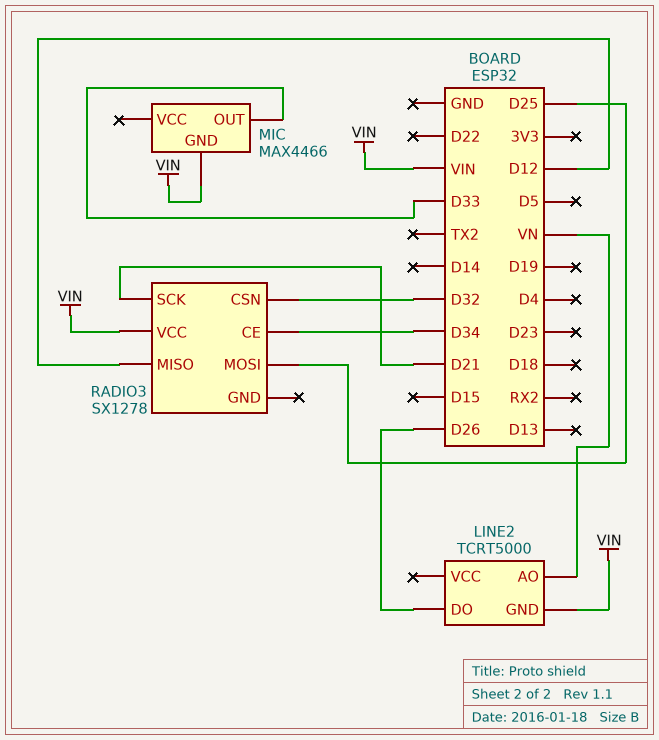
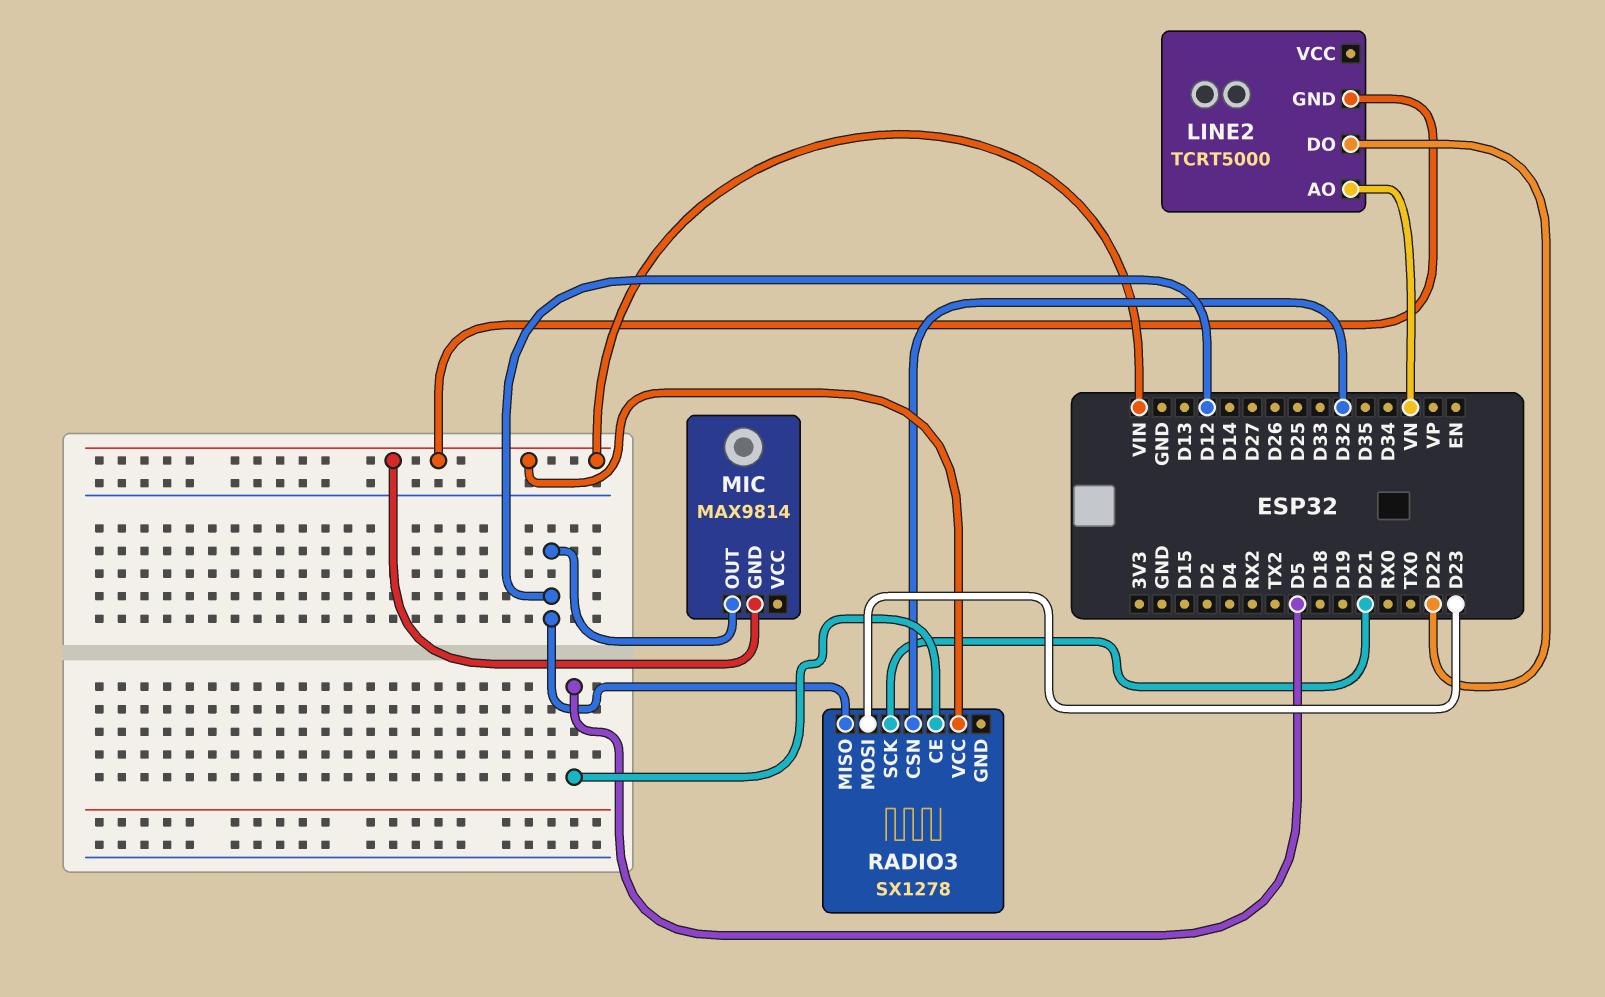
LINE2 pin DO: D26 -> D22
MIC: MAX4466 -> MAX9814
MIC pin OUT: D33 -> D12
RADIO3 pin CE: D34 -> D5
RADIO3 pin MOSI: D25 -> D23

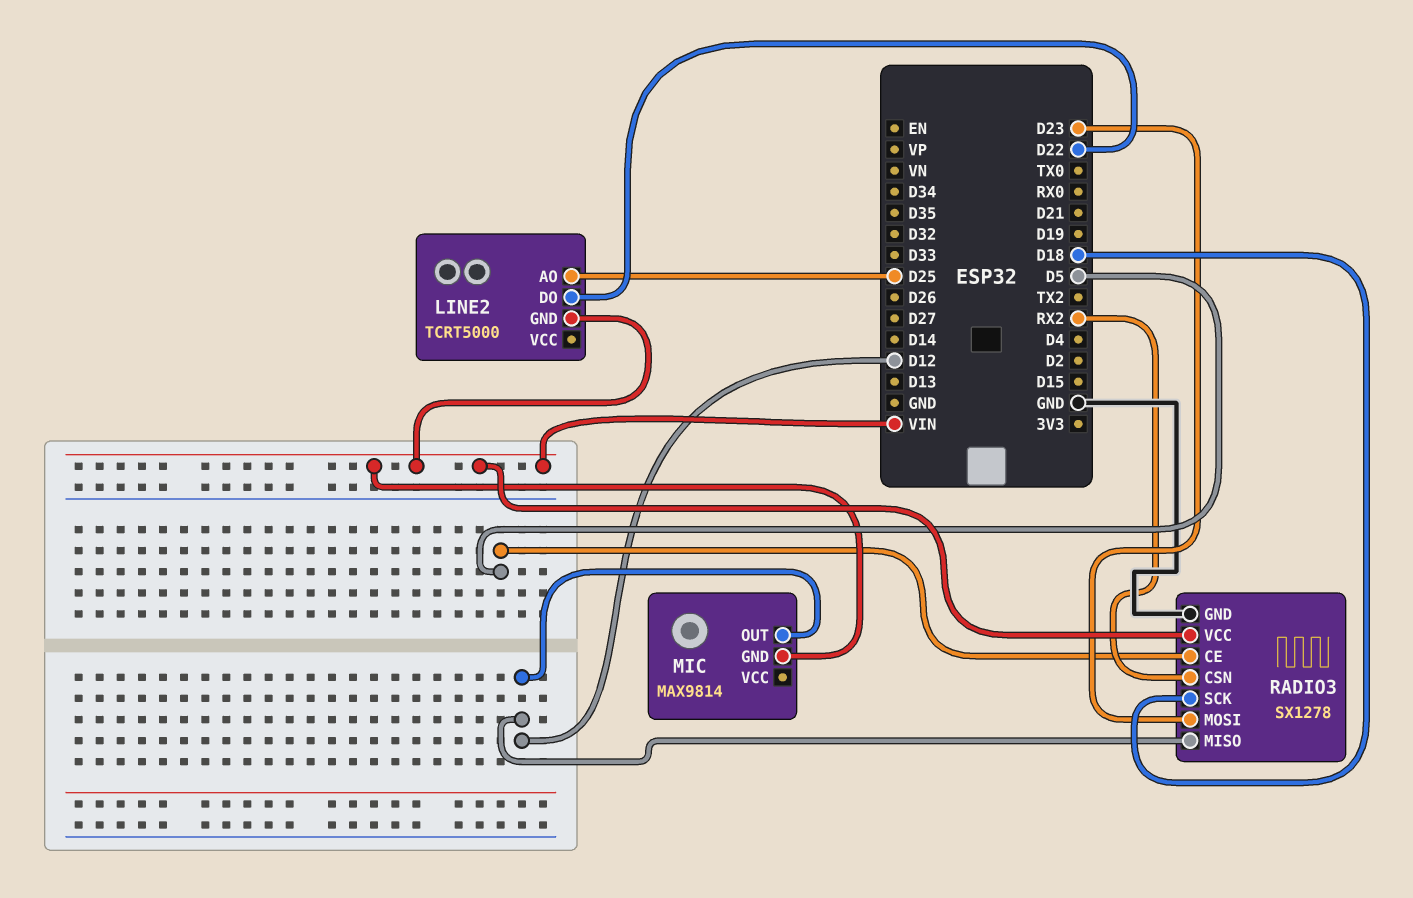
LINE2 pin AO: VN -> D25
RADIO3 pin CSN: D32 -> RX2
RADIO3 pin GND: none -> GND
RADIO3 pin SCK: D21 -> D18

